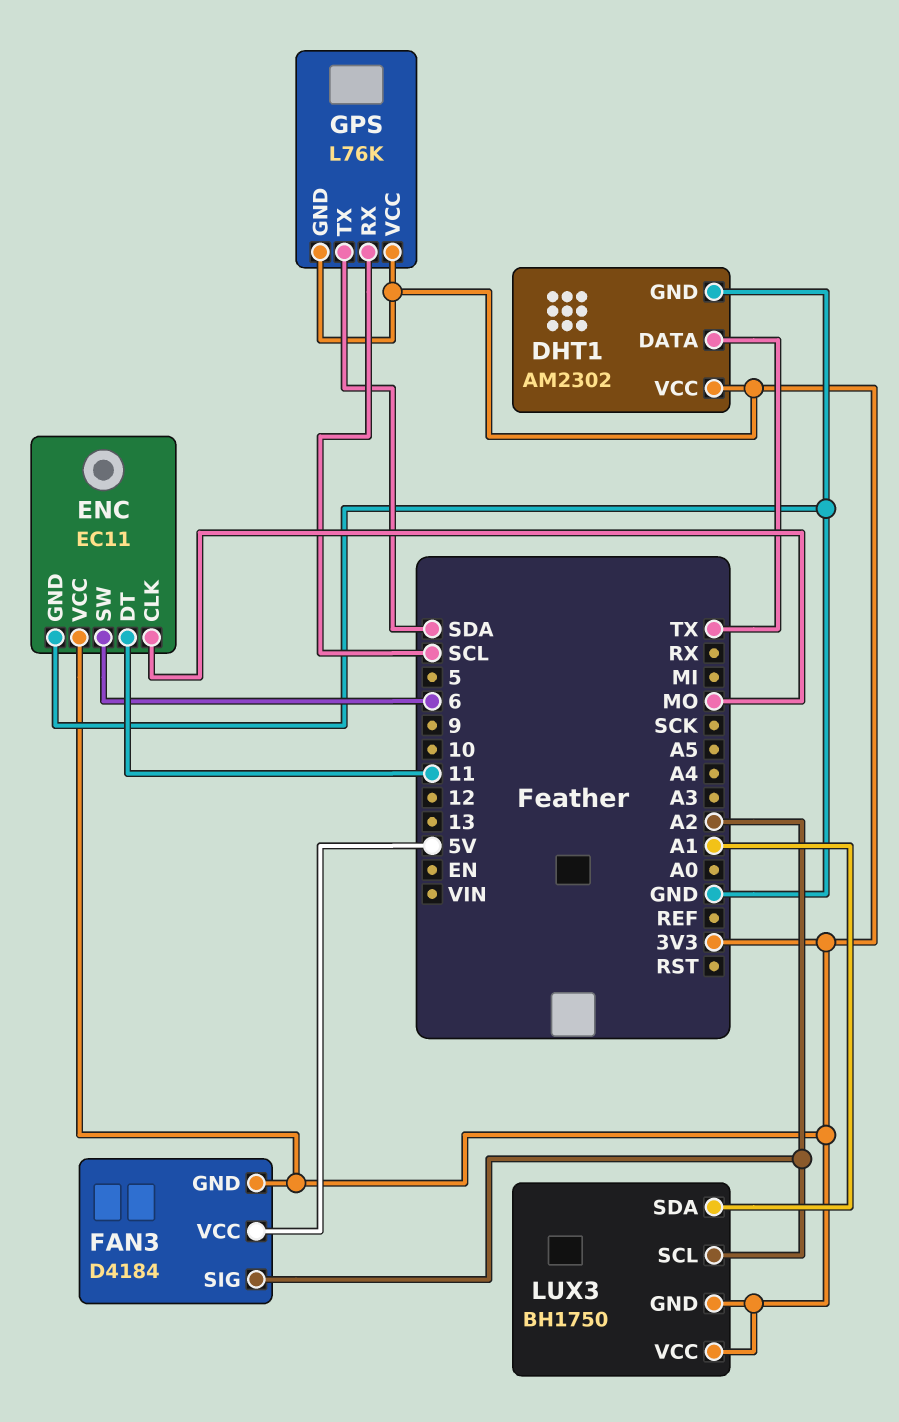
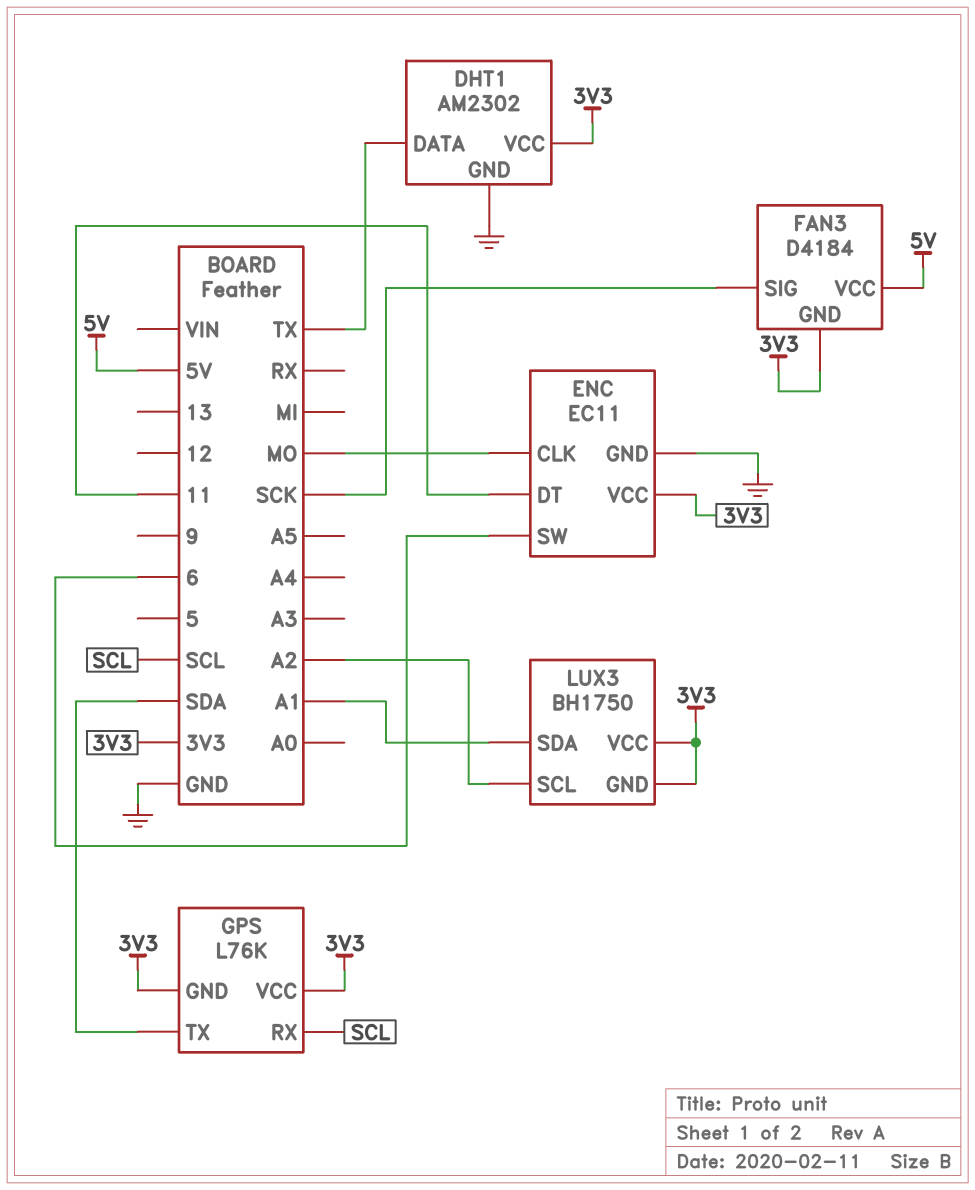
FAN3 pin SIG: A2 -> SCK

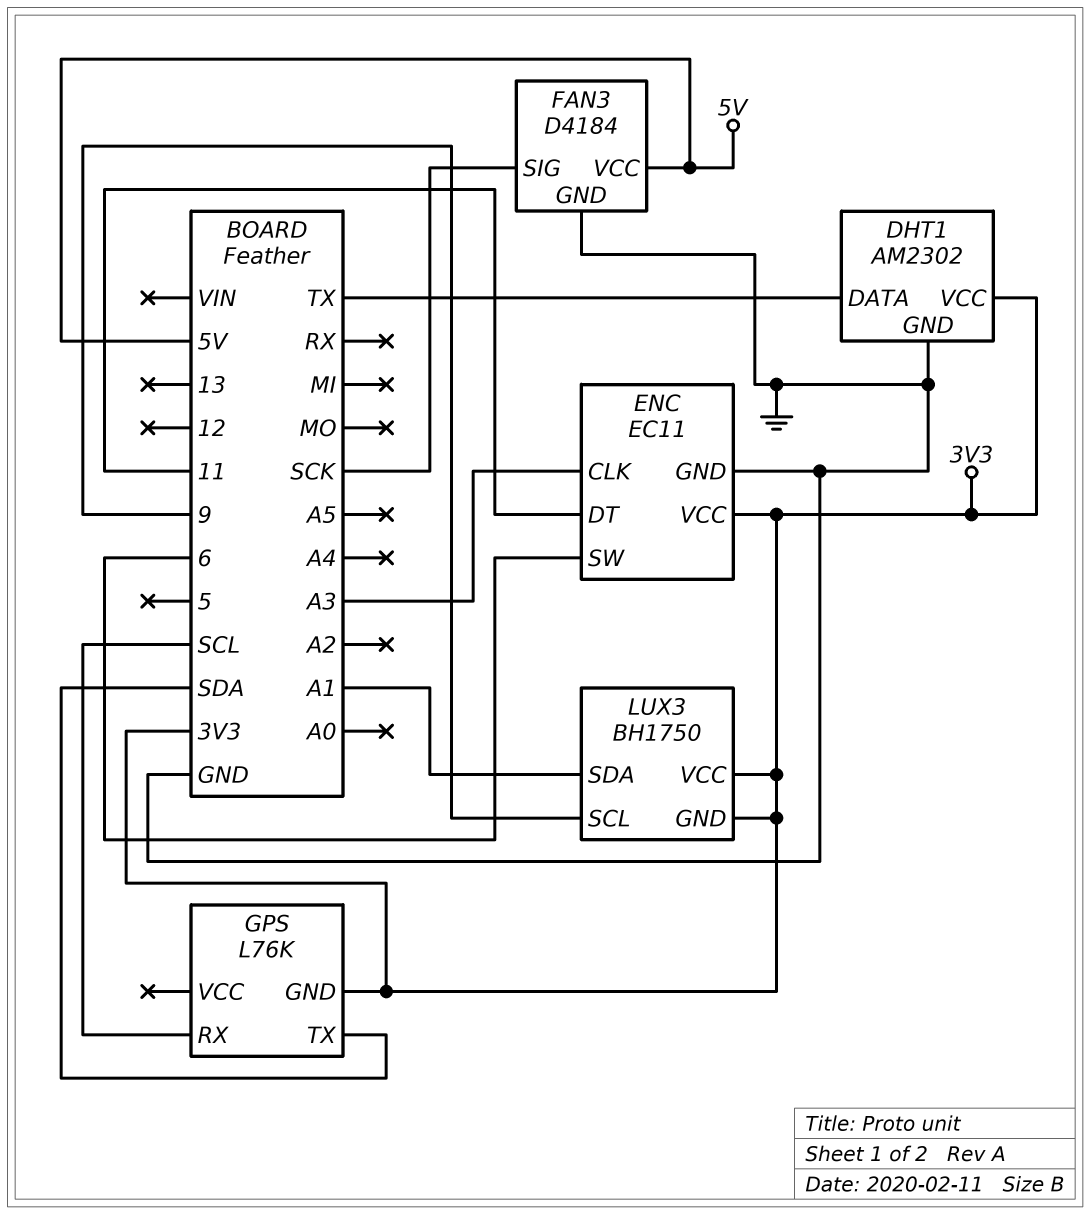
ENC pin CLK: MO -> A3
FAN3 pin GND: 3V3 -> GND
GPS pin VCC: 3V3 -> none
LUX3 pin SCL: A2 -> 9

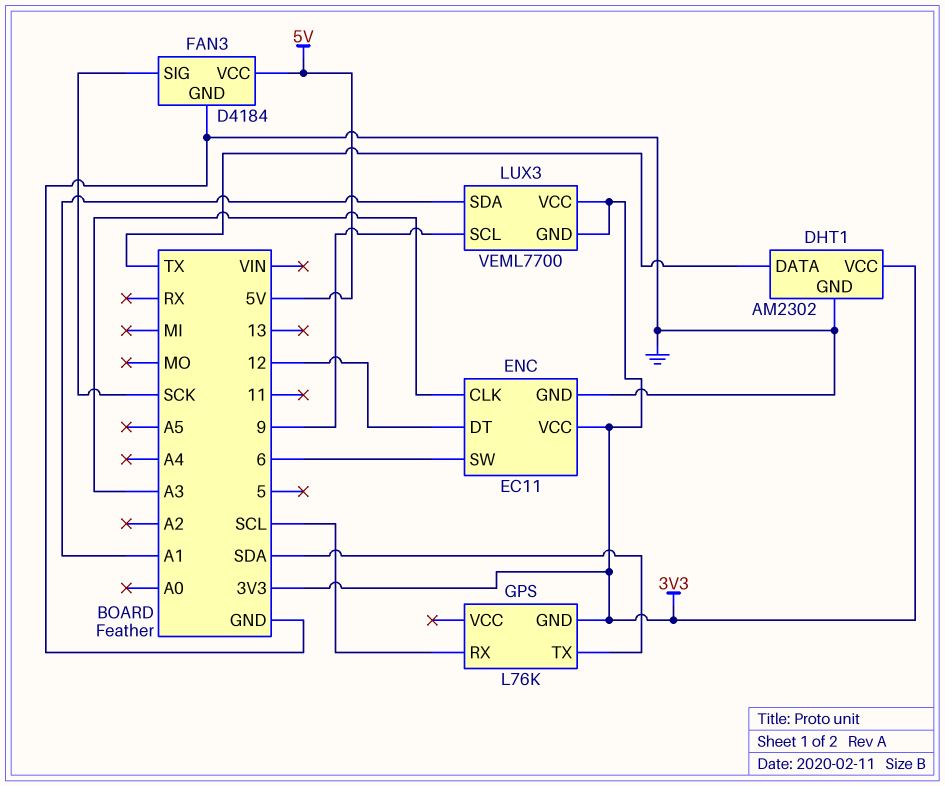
ENC pin DT: 11 -> 12
LUX3: BH1750 -> VEML7700

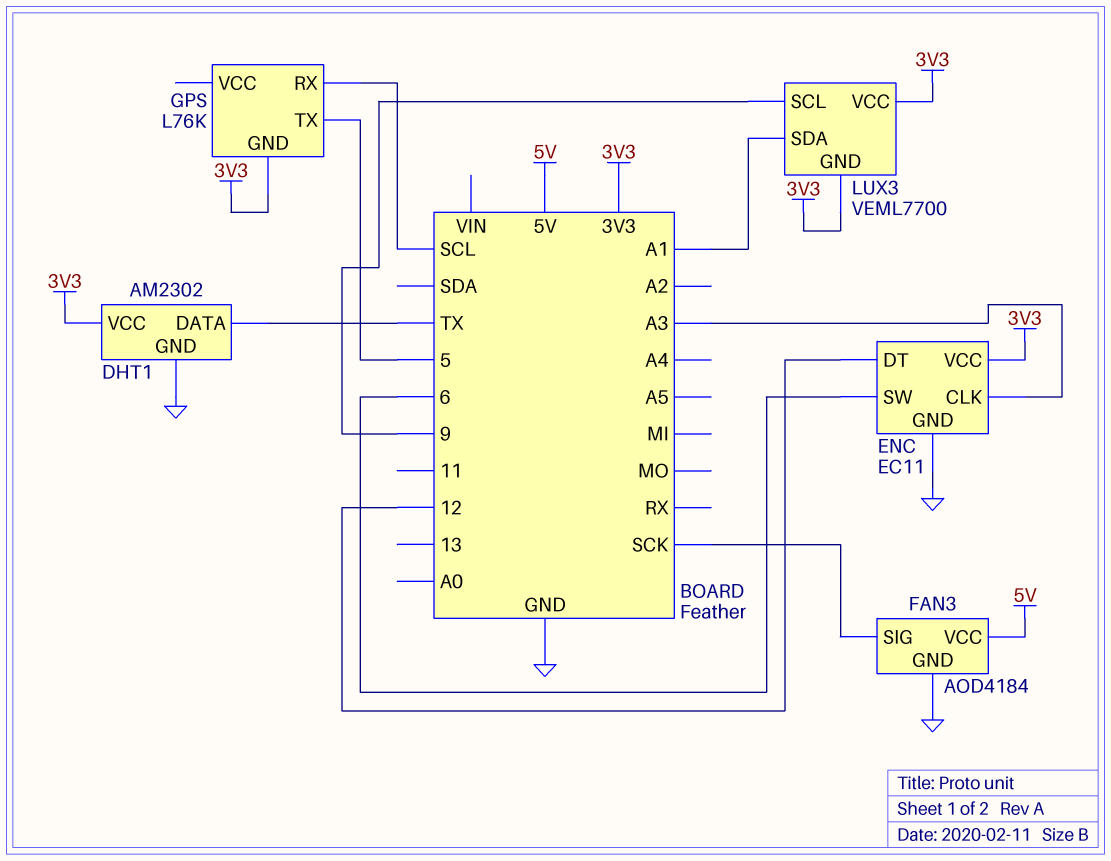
FAN3: D4184 -> AOD4184
GPS pin TX: SDA -> 5

